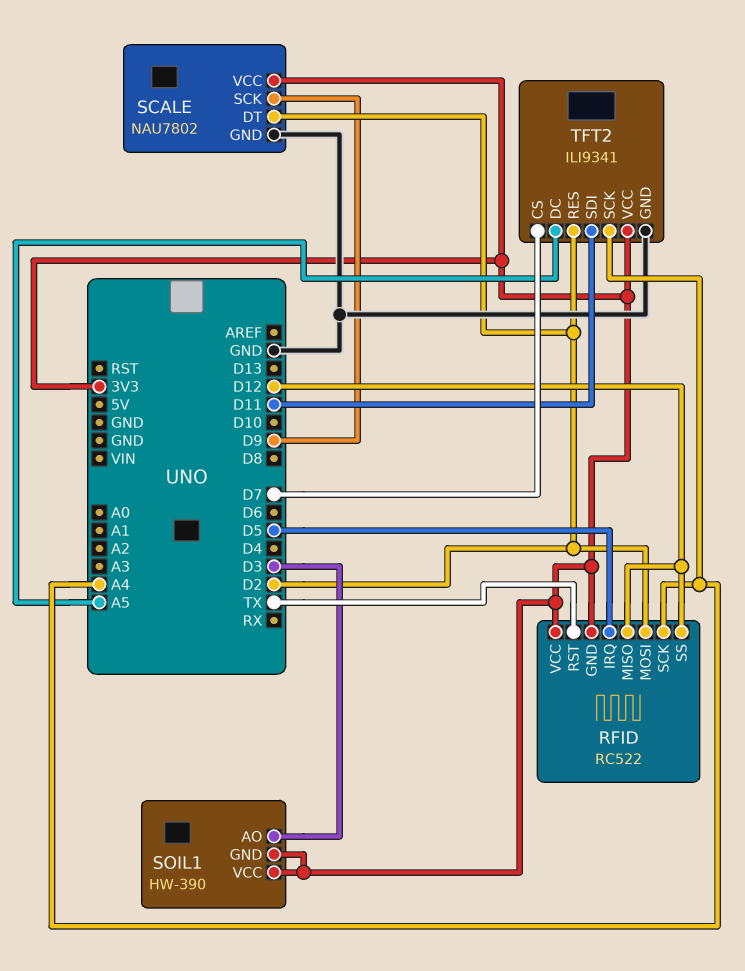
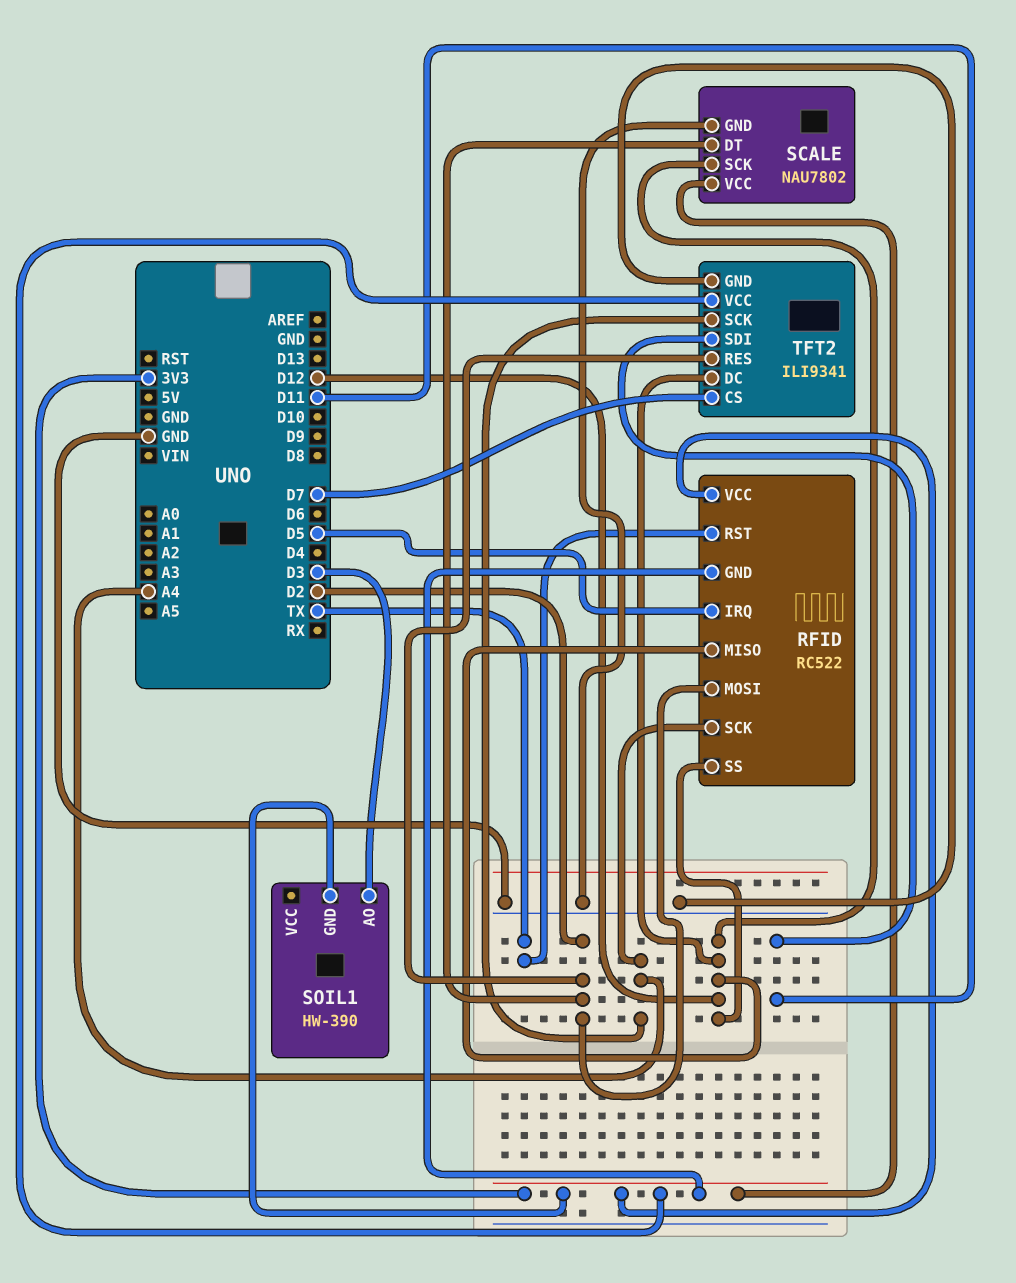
SCALE pin SCK: D9 -> D12
SOIL1 pin VCC: 3V3 -> none
TFT2 pin DC: A5 -> D12

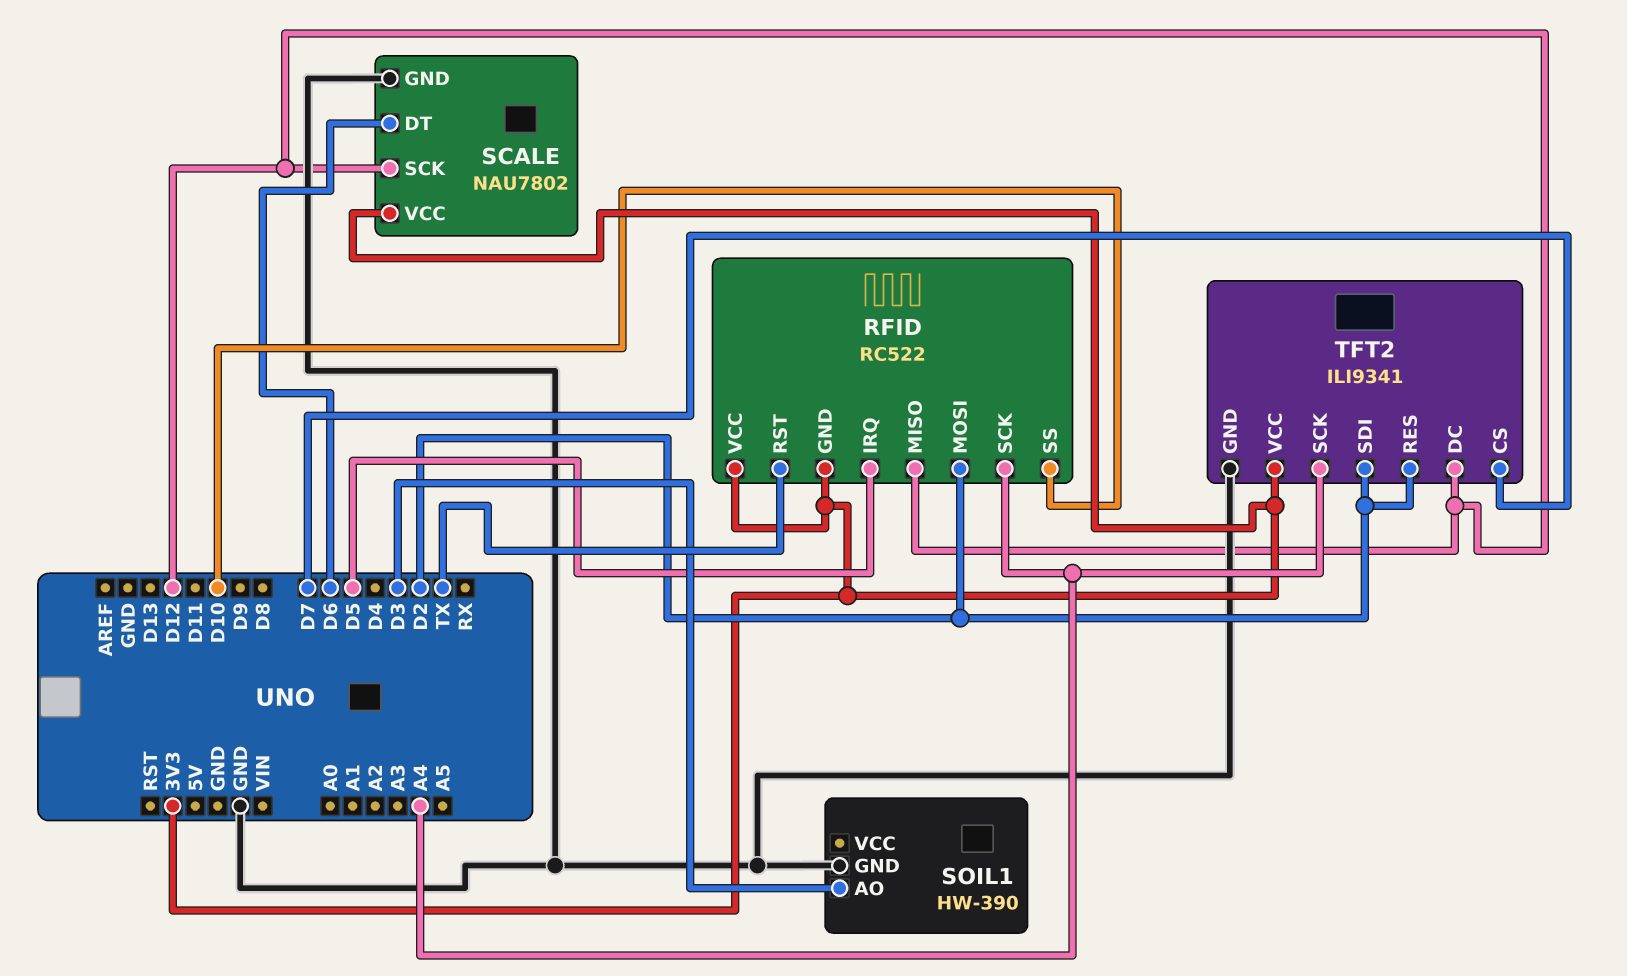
RFID pin SS: D12 -> D10
SCALE pin DT: D2 -> D6
SOIL1 pin GND: 3V3 -> GND
TFT2 pin SDI: D11 -> D2

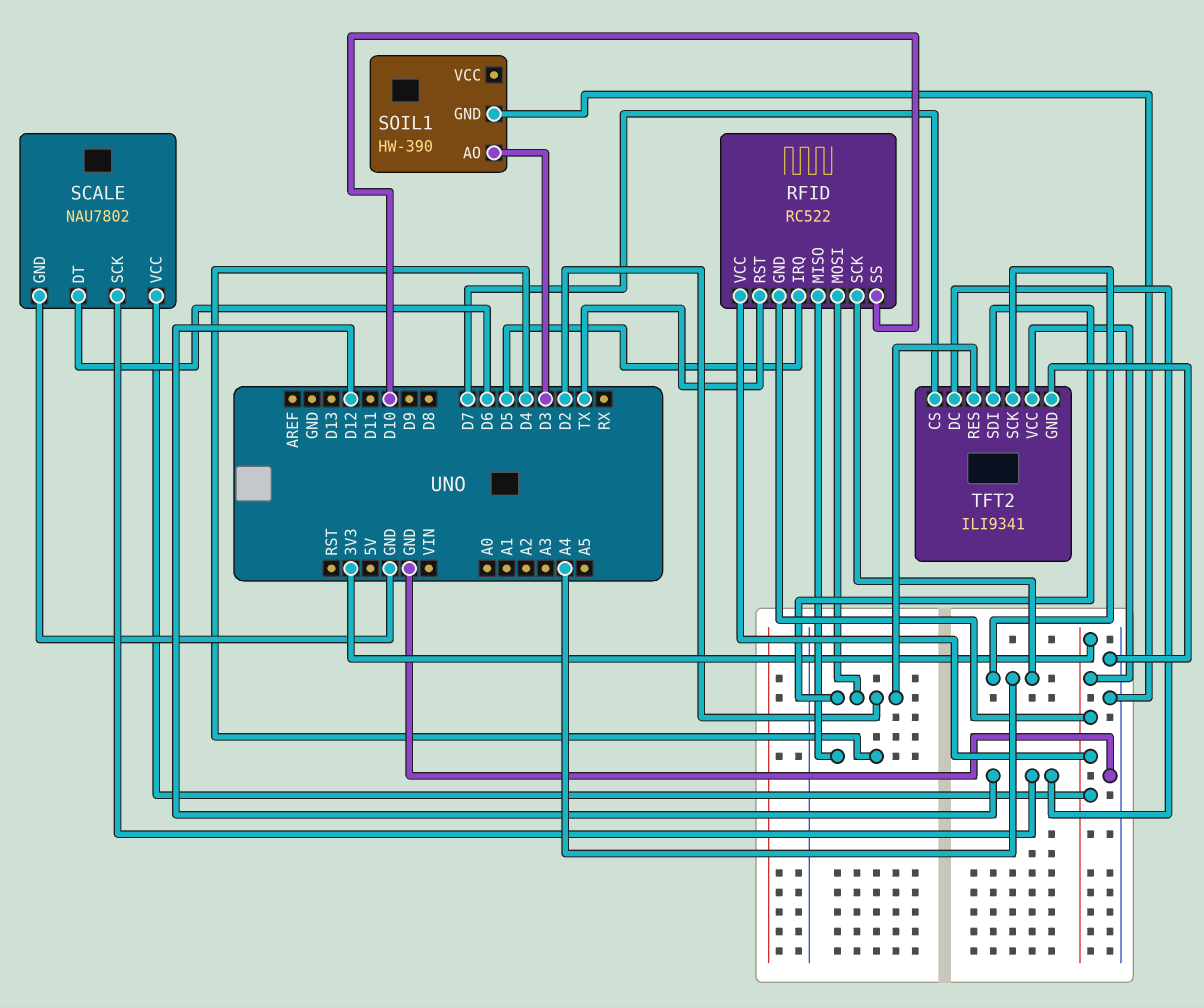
RFID pin MISO: D12 -> D4

